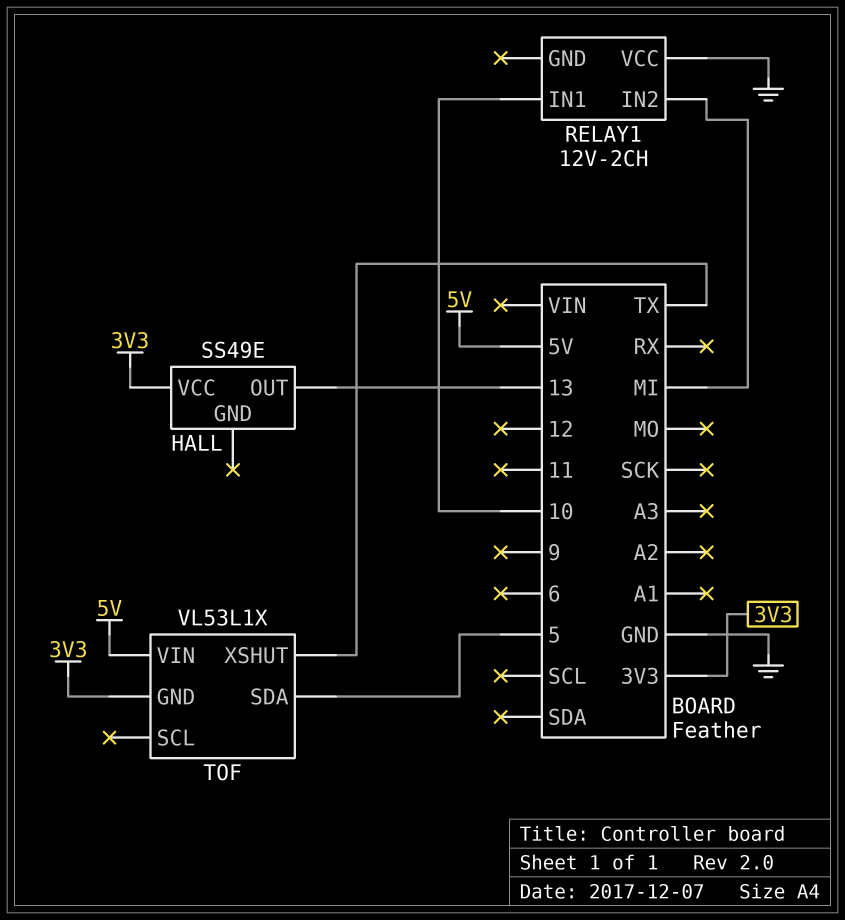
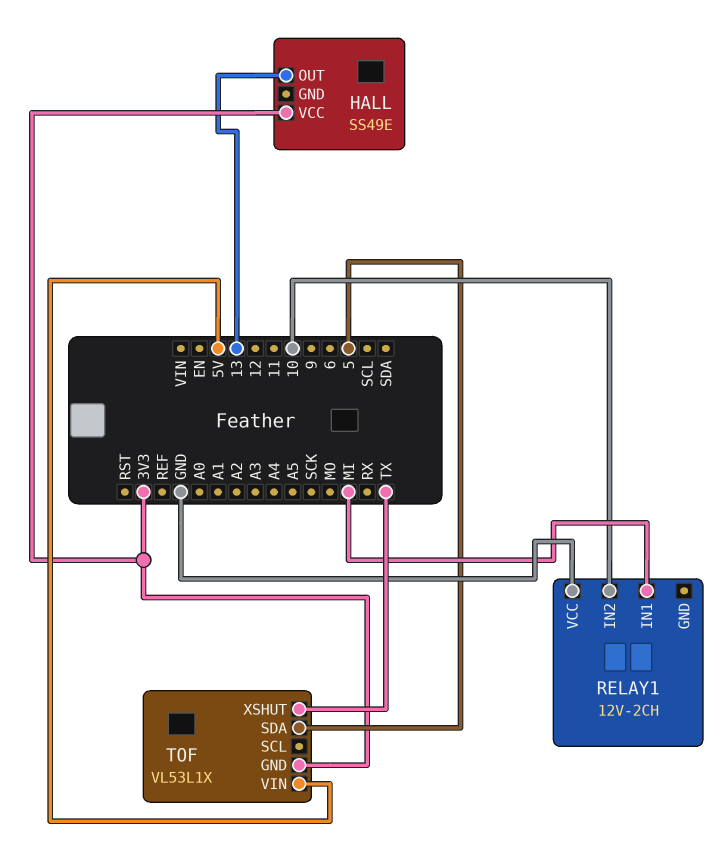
RELAY1 pin IN1: 10 -> MI
RELAY1 pin IN2: MI -> 10

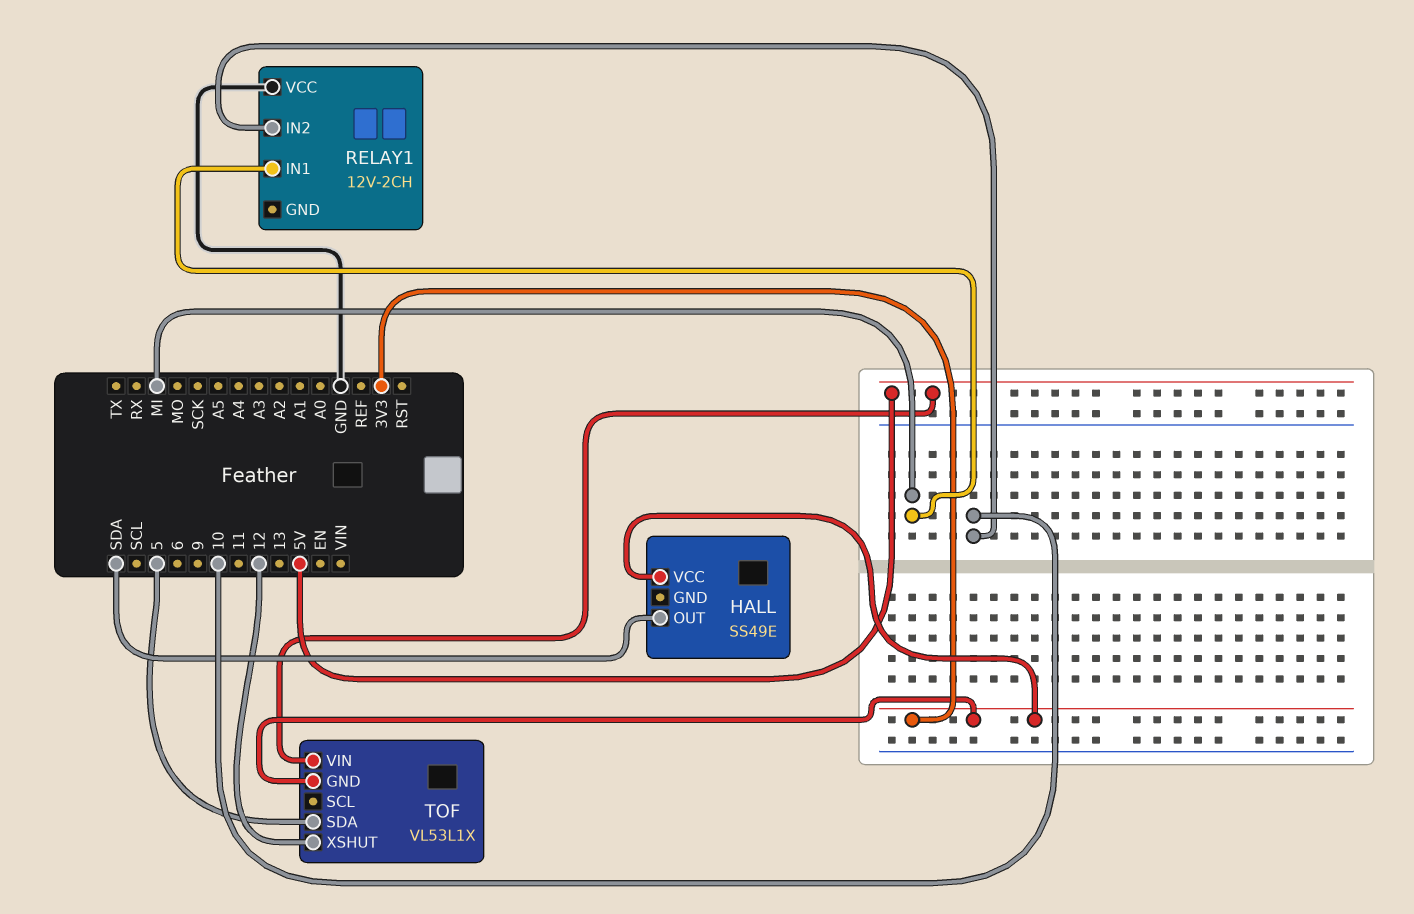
HALL pin OUT: 13 -> SDA
TOF pin XSHUT: TX -> 12

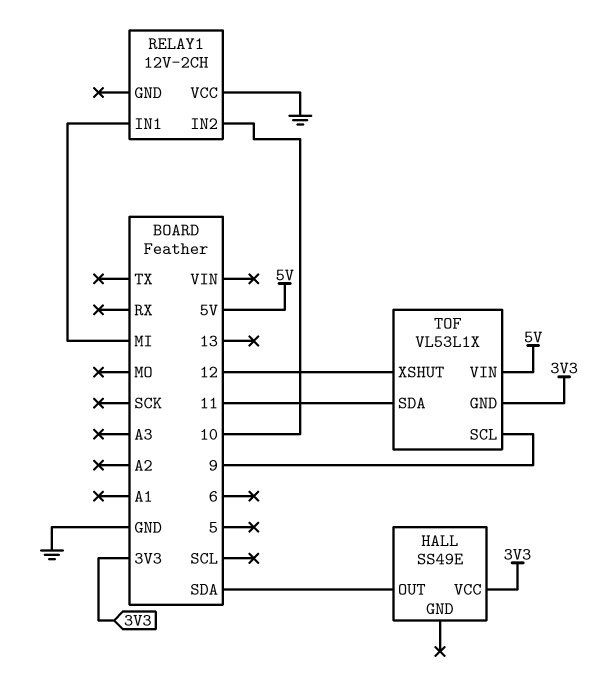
TOF pin SCL: none -> 9
TOF pin SDA: 5 -> 11

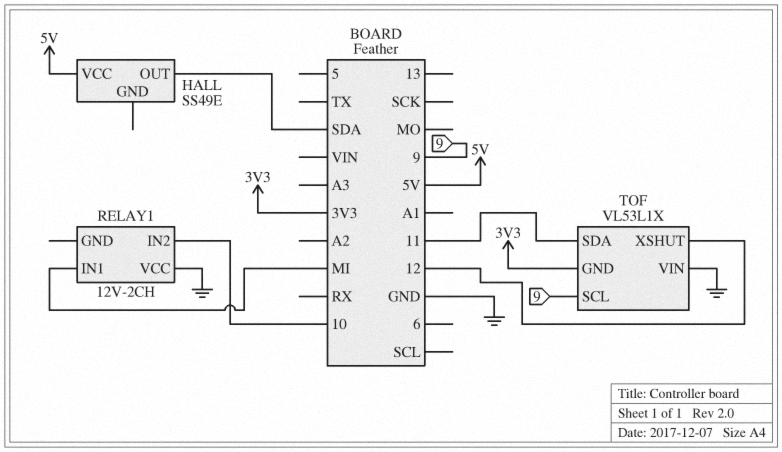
HALL pin VCC: 3V3 -> 5V
TOF pin VIN: 5V -> GND

